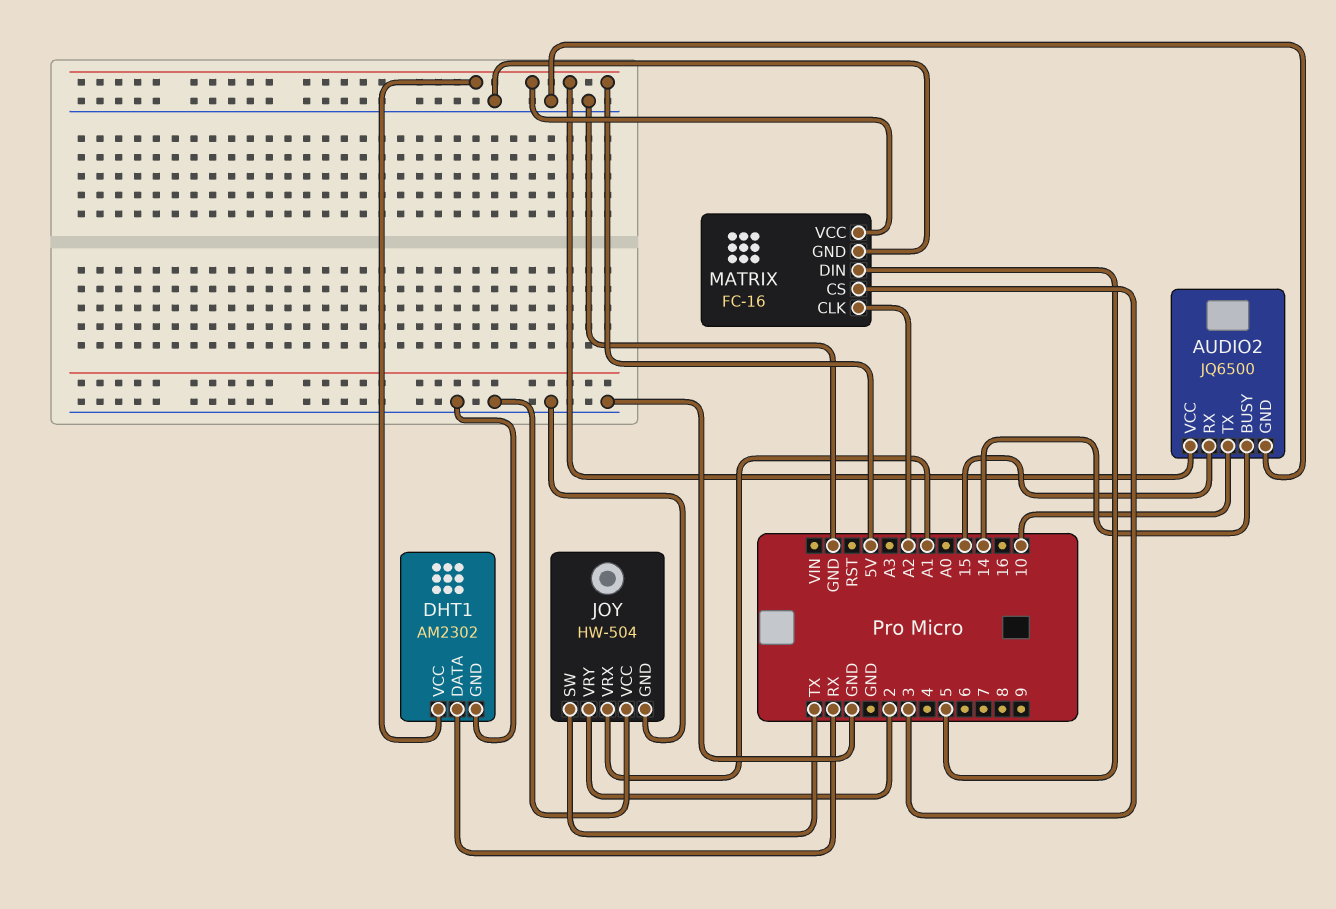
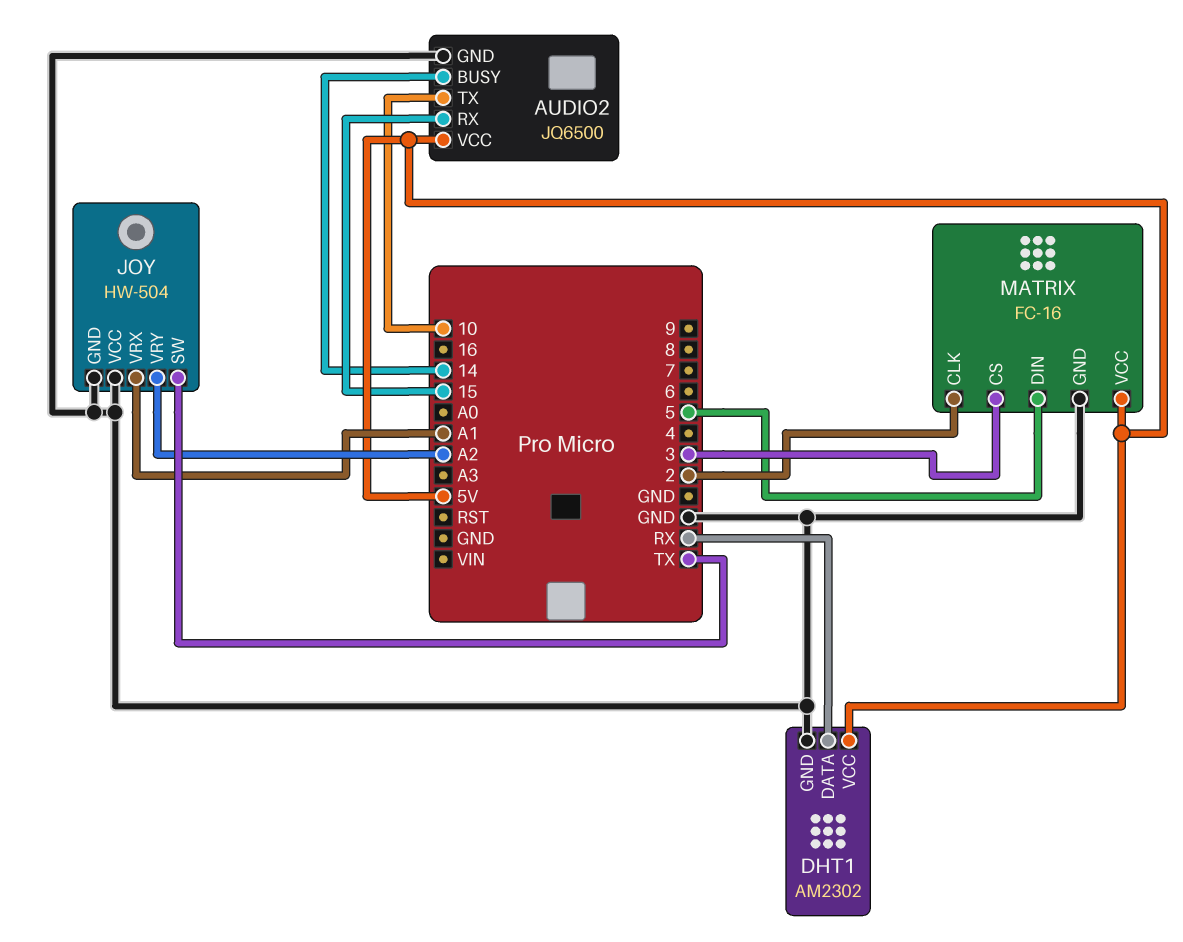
JOY pin VRY: 2 -> A2
MATRIX pin CLK: A2 -> 2

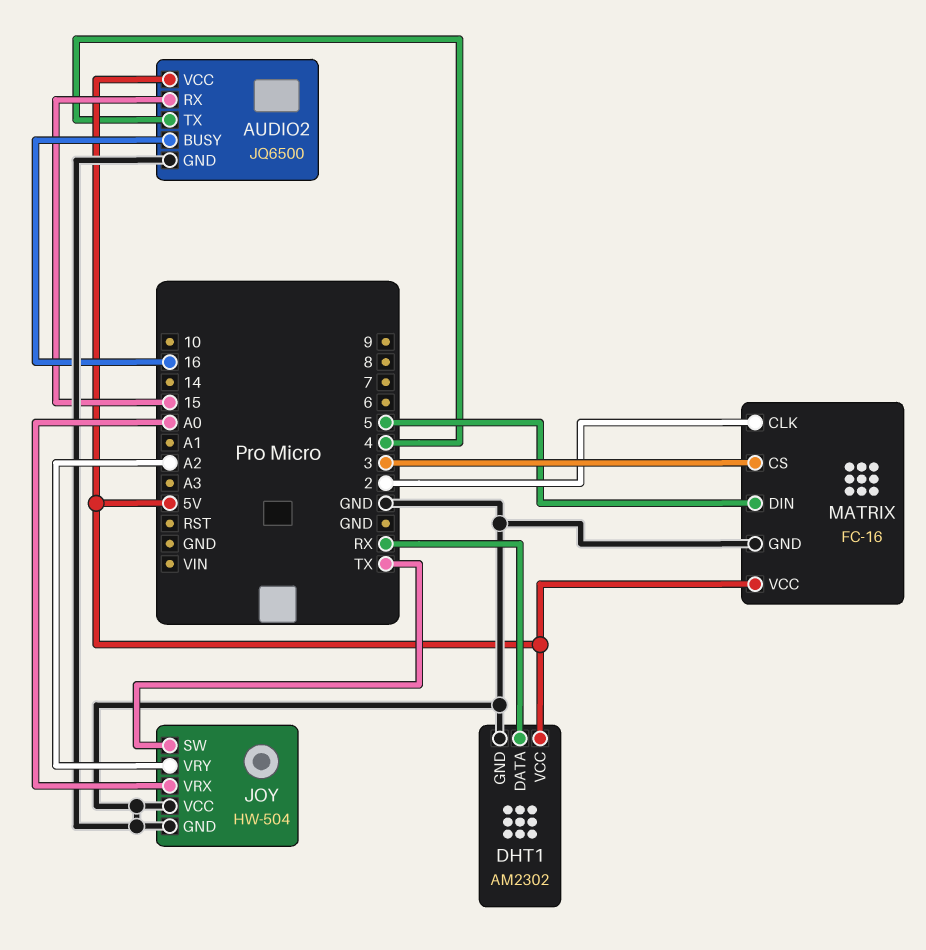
AUDIO2 pin BUSY: 14 -> 16
AUDIO2 pin TX: 10 -> 4
JOY pin VRX: A1 -> A0

